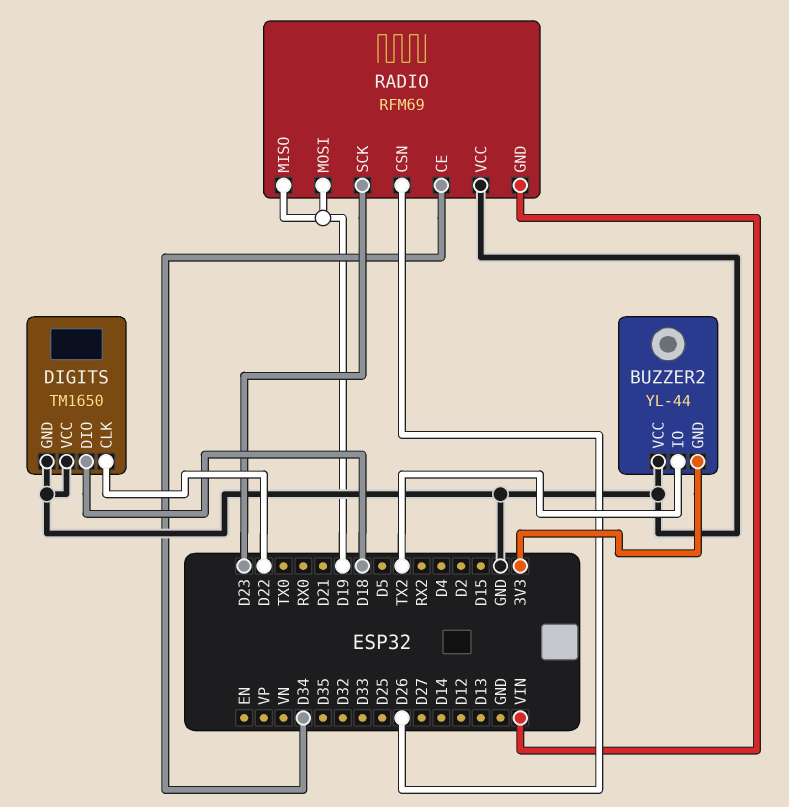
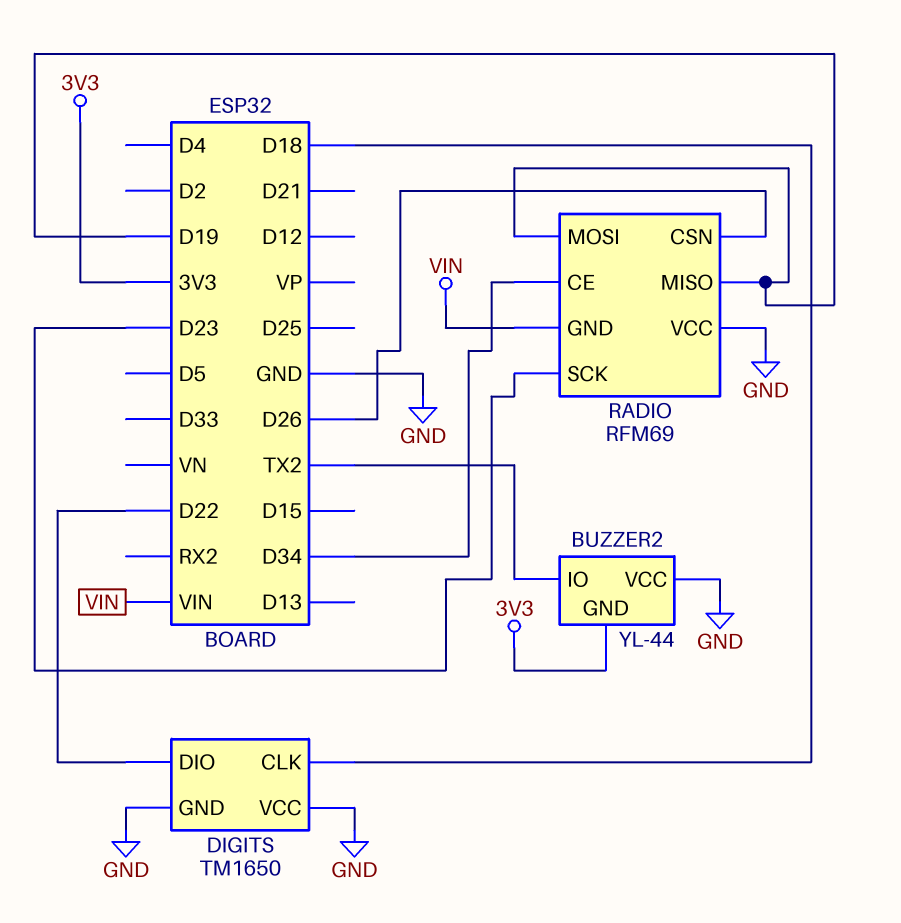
DIGITS pin CLK: D22 -> D18
DIGITS pin DIO: D18 -> D22

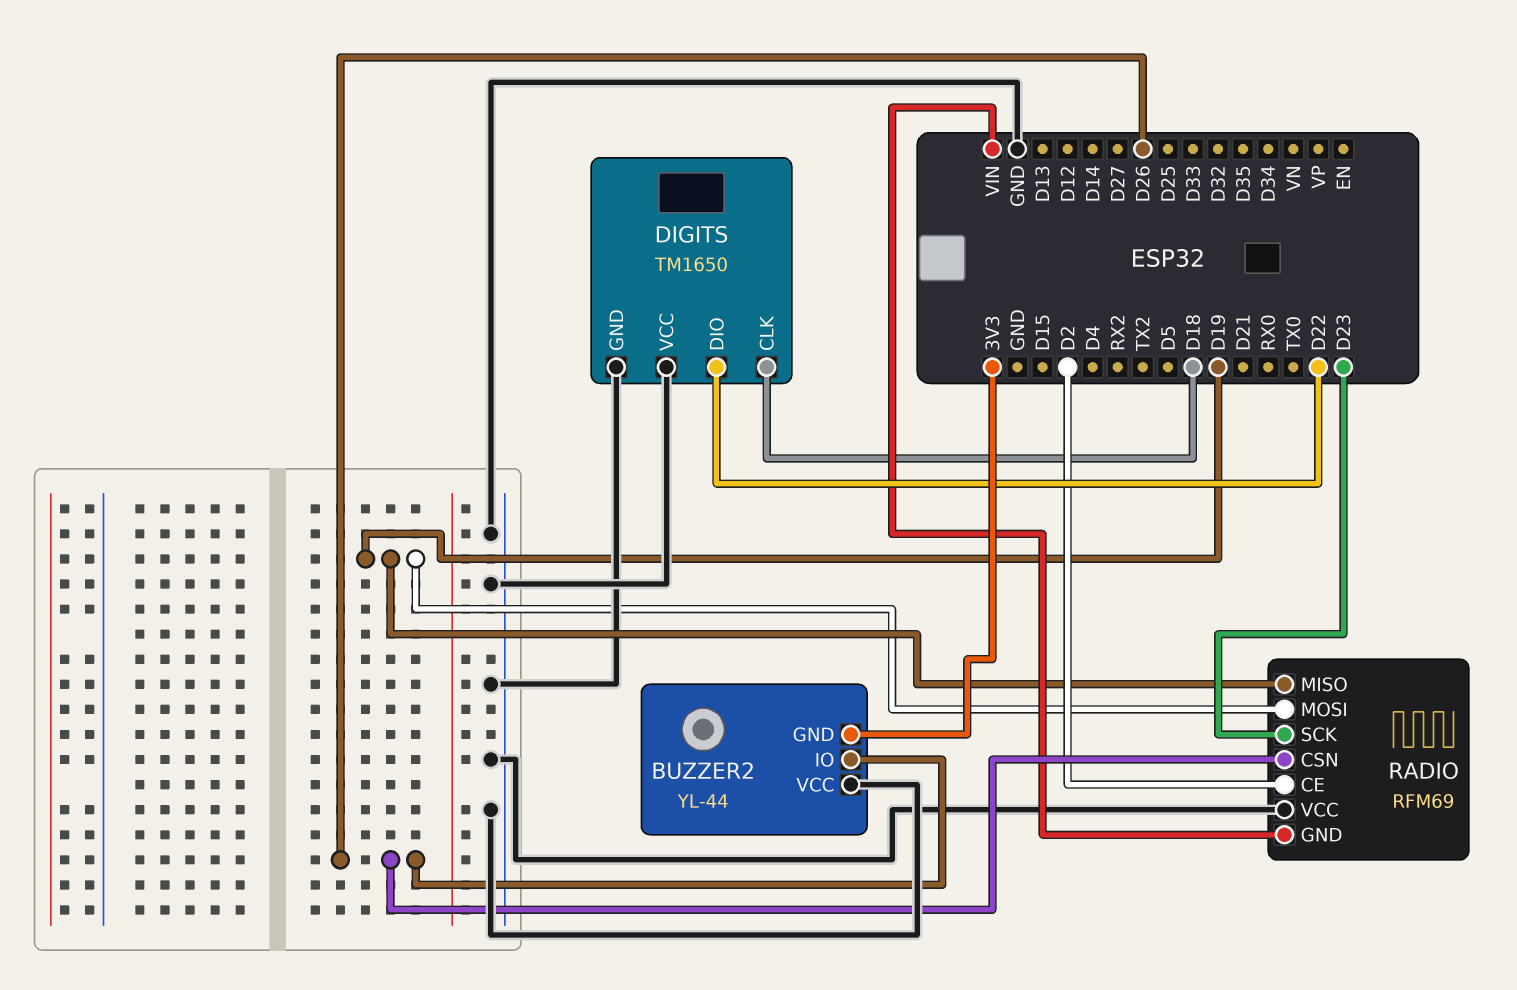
BUZZER2 pin IO: TX2 -> D26
RADIO pin CE: D34 -> D2

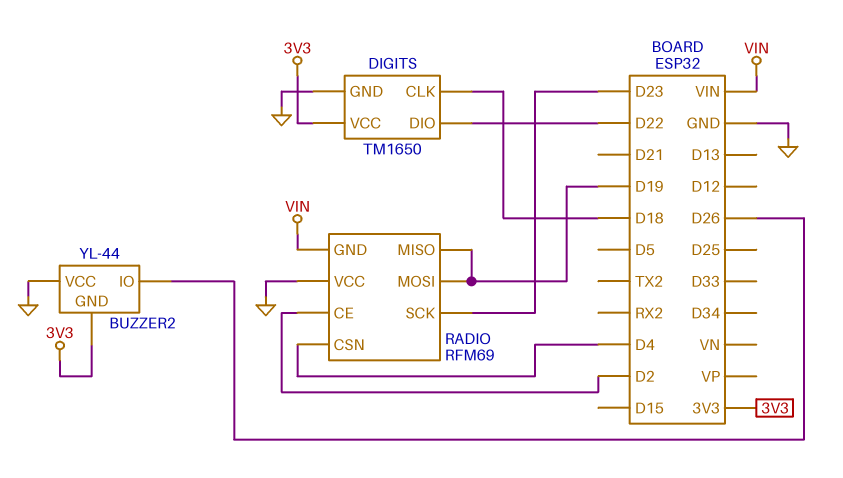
DIGITS pin VCC: GND -> 3V3
RADIO pin CSN: D26 -> D4

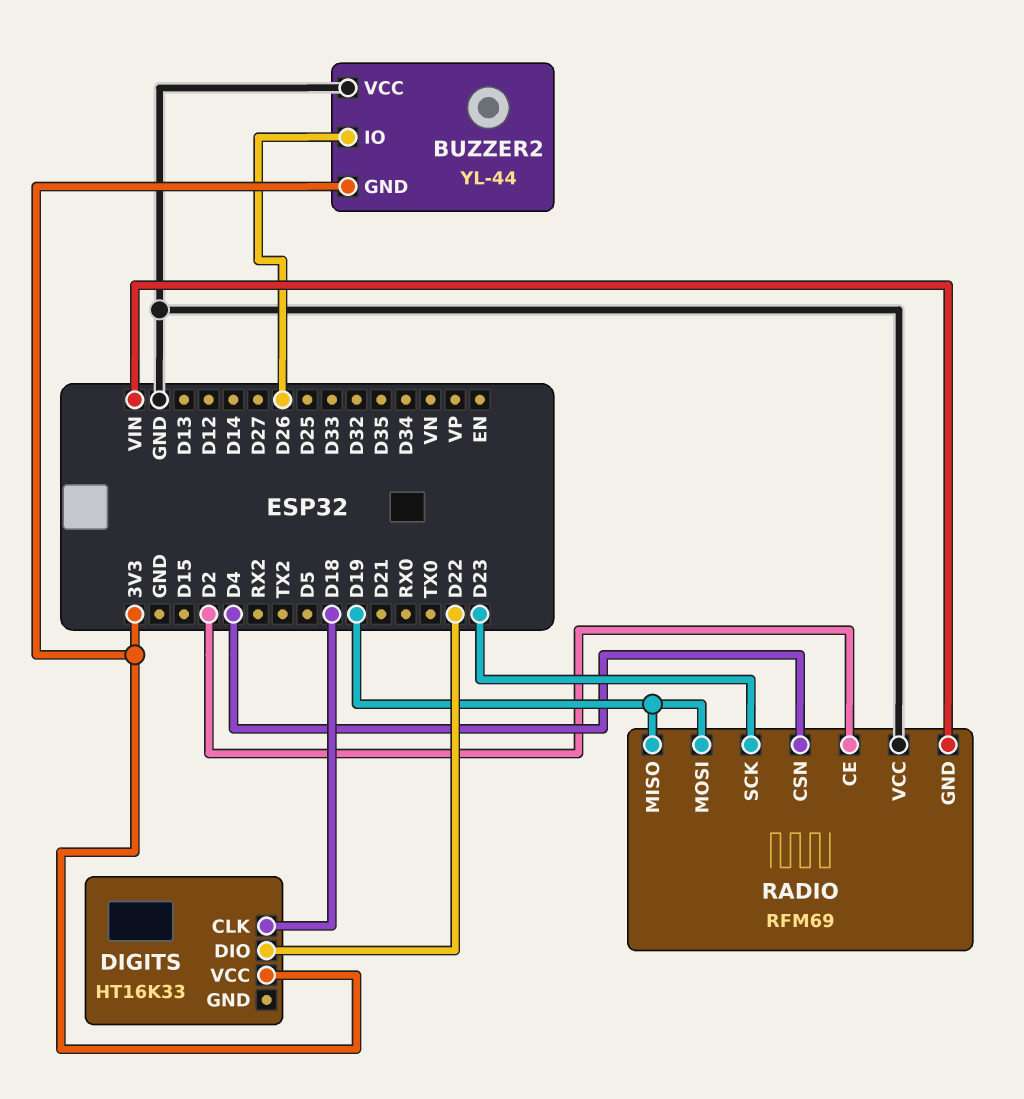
DIGITS: TM1650 -> HT16K33
DIGITS pin GND: GND -> none

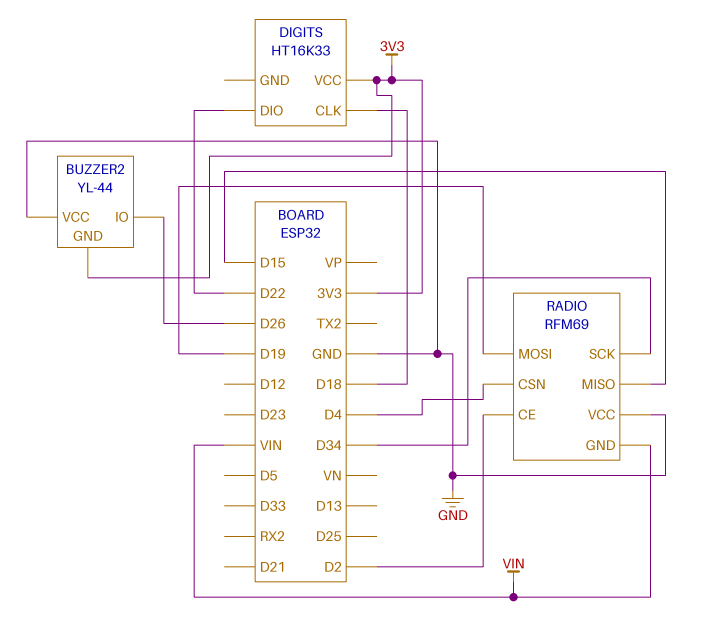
RADIO pin MISO: D19 -> D15
RADIO pin SCK: D23 -> D34

